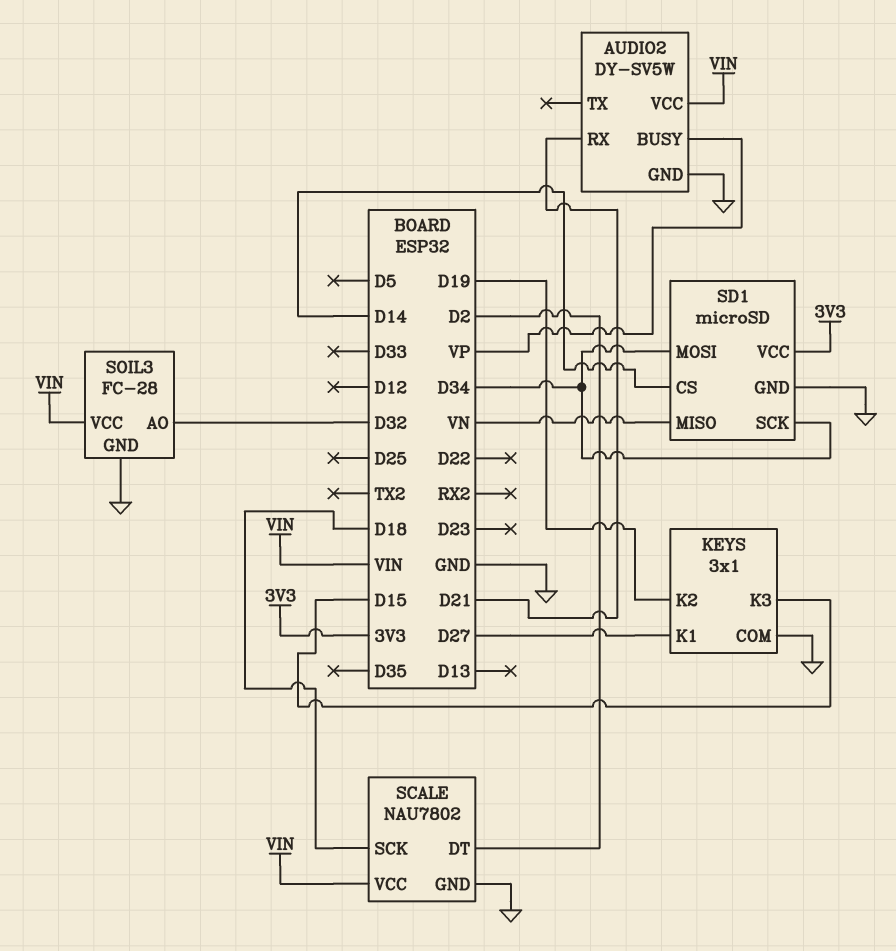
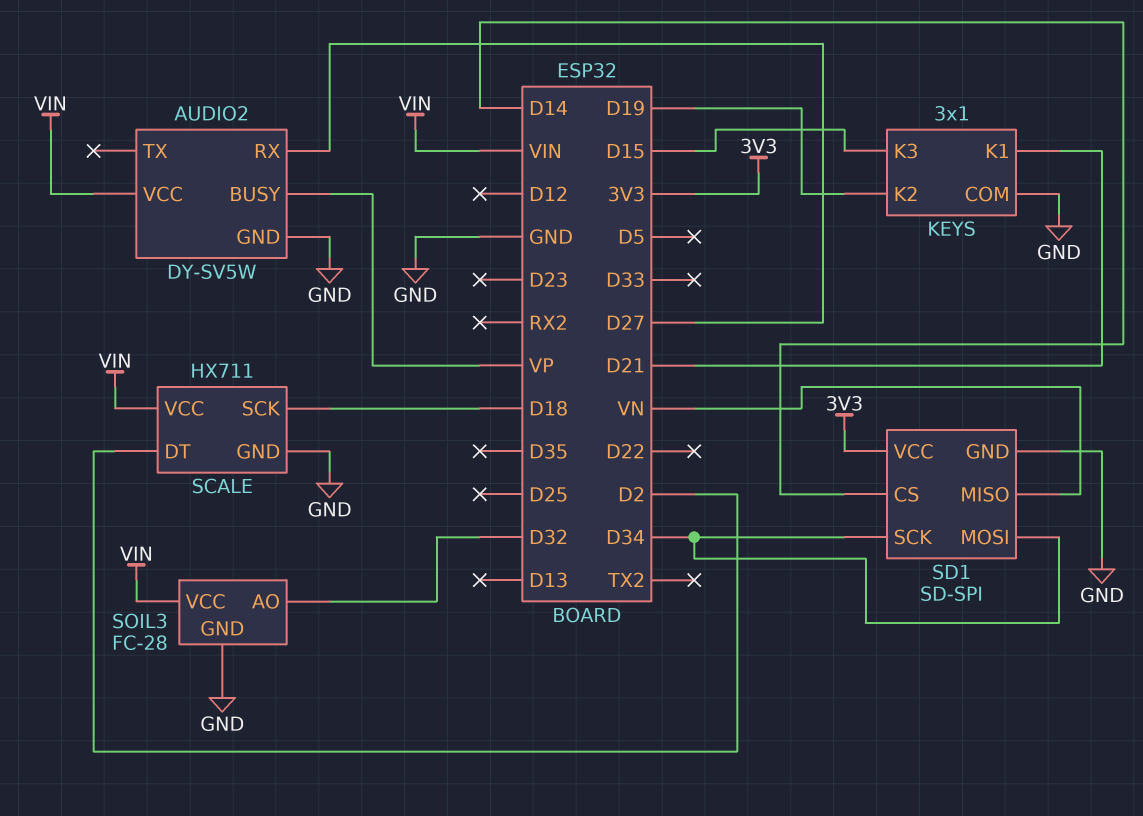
AUDIO2 pin RX: D21 -> D27
KEYS pin K1: D27 -> D21
SCALE: NAU7802 -> HX711
SD1: microSD -> SD-SPI

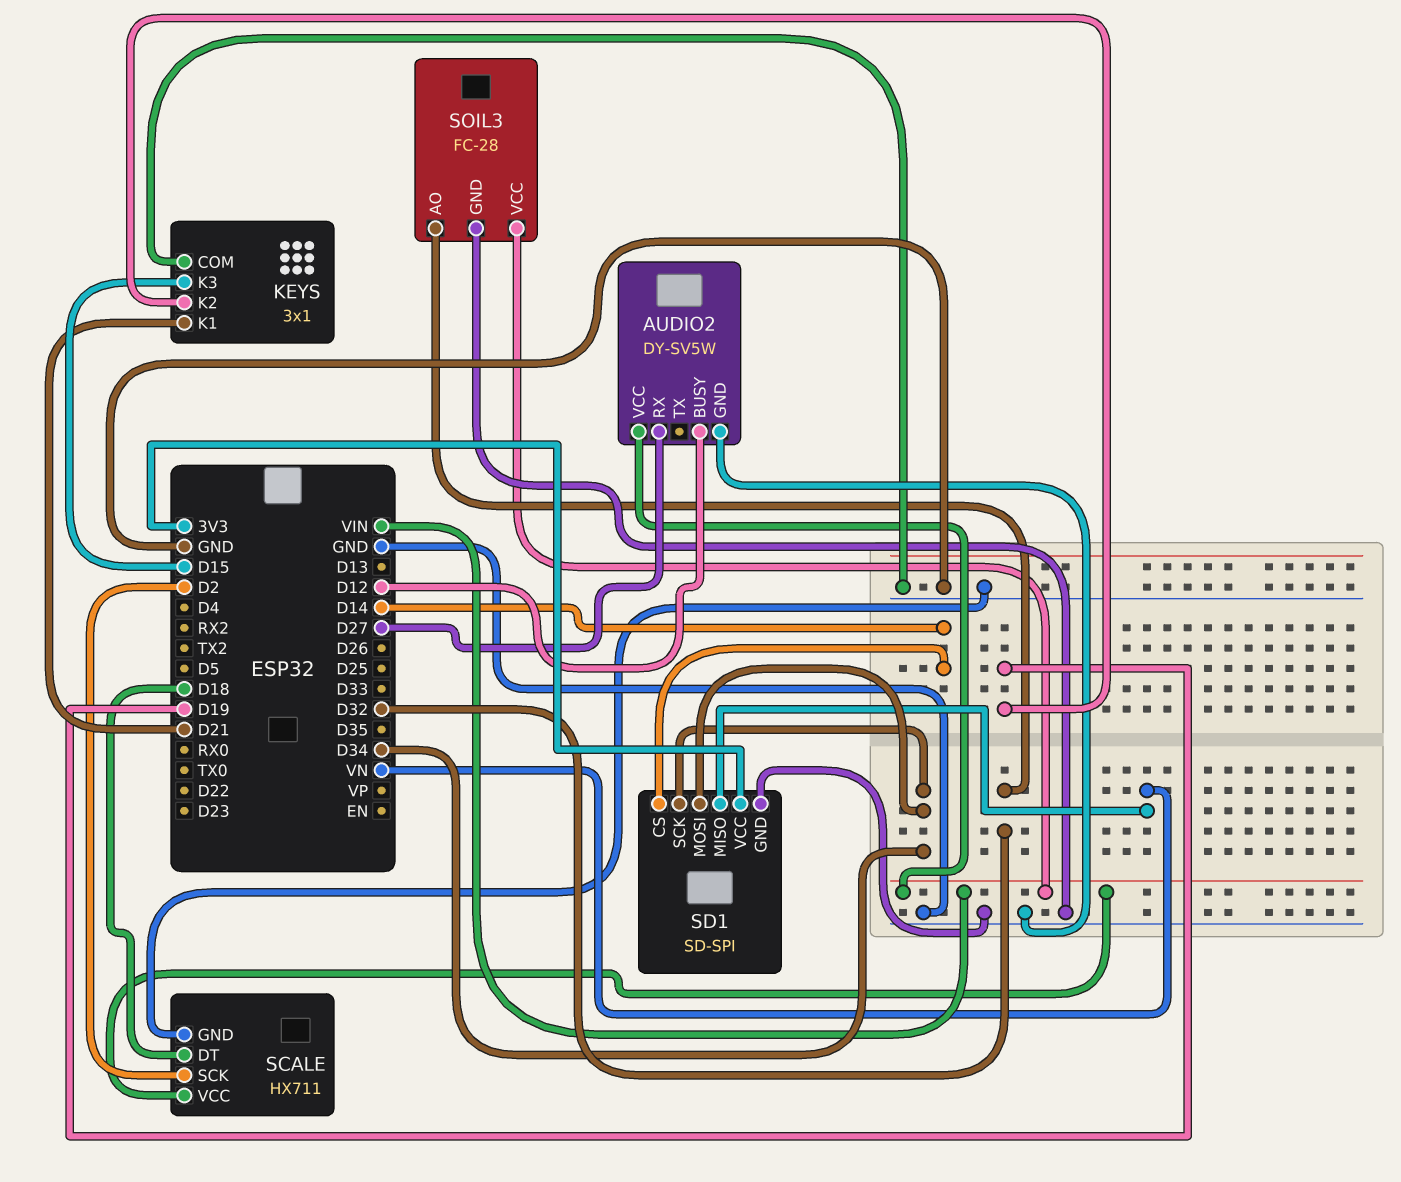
AUDIO2 pin BUSY: VP -> D12
SCALE pin DT: D2 -> D18
SCALE pin SCK: D18 -> D2

